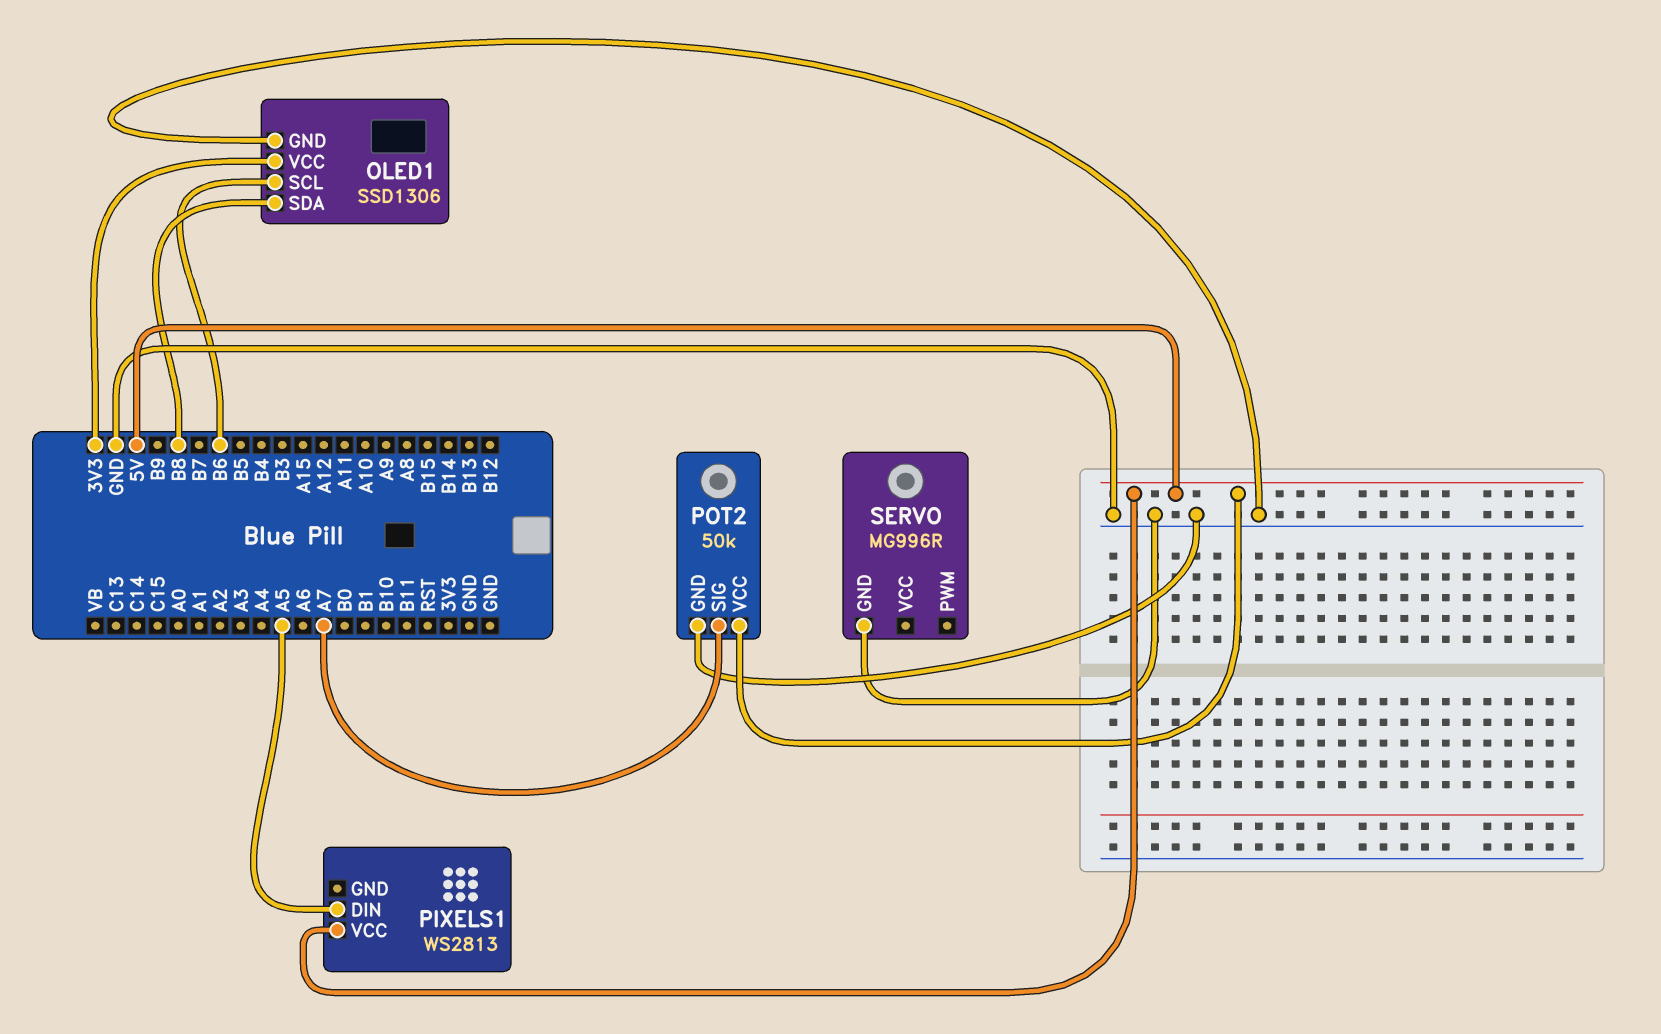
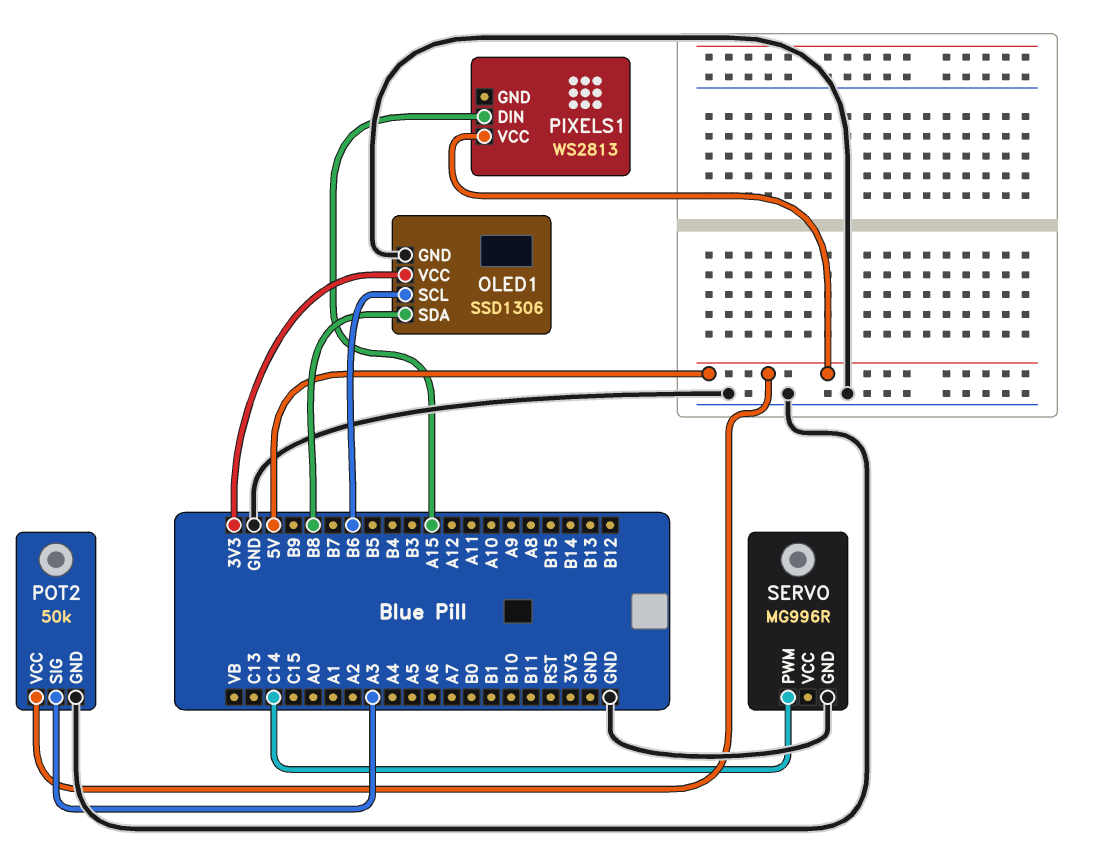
PIXELS1 pin DIN: A5 -> A15
POT2 pin SIG: A7 -> A3
SERVO pin PWM: none -> C14

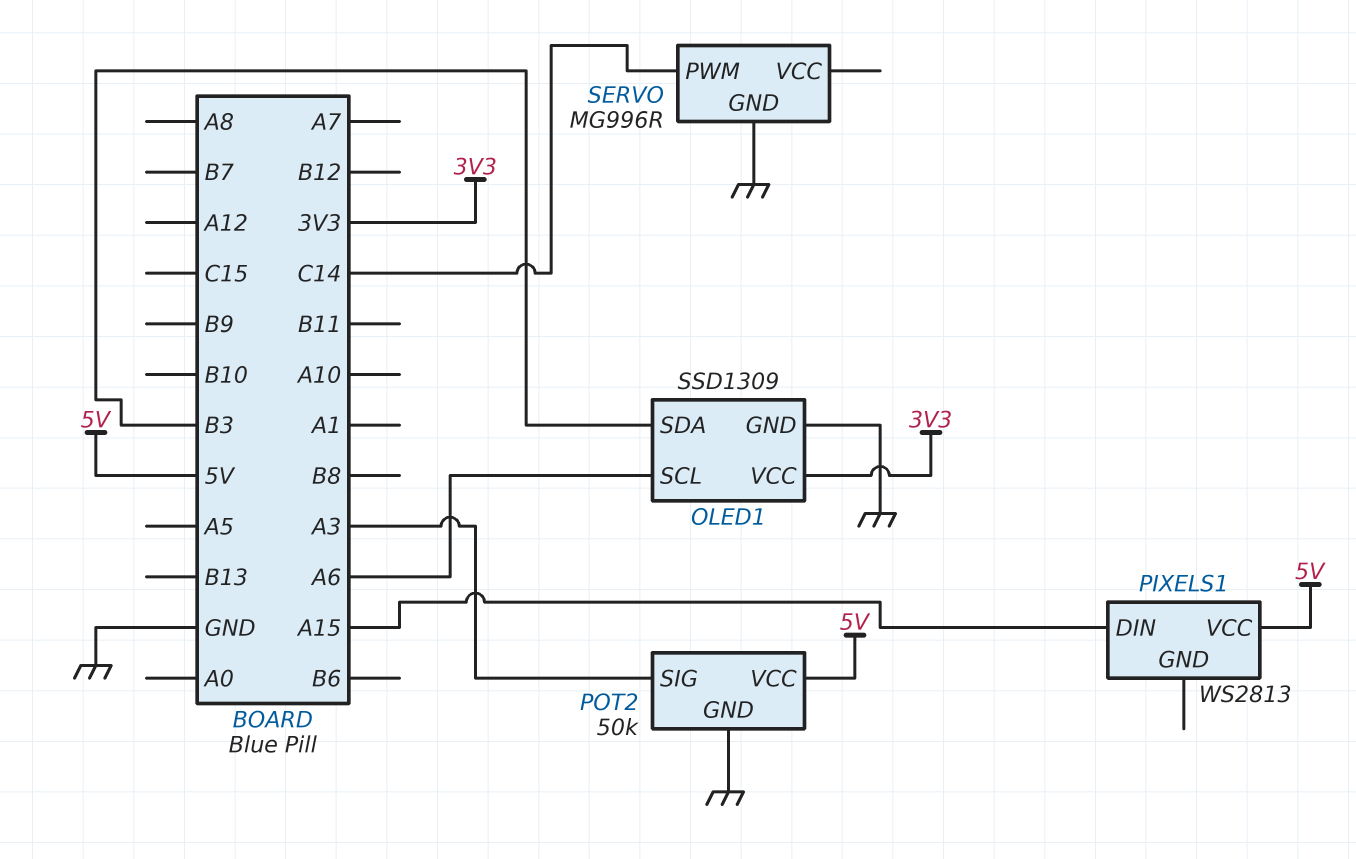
OLED1: SSD1306 -> SSD1309
OLED1 pin SCL: B6 -> A6
OLED1 pin SDA: B8 -> B3

